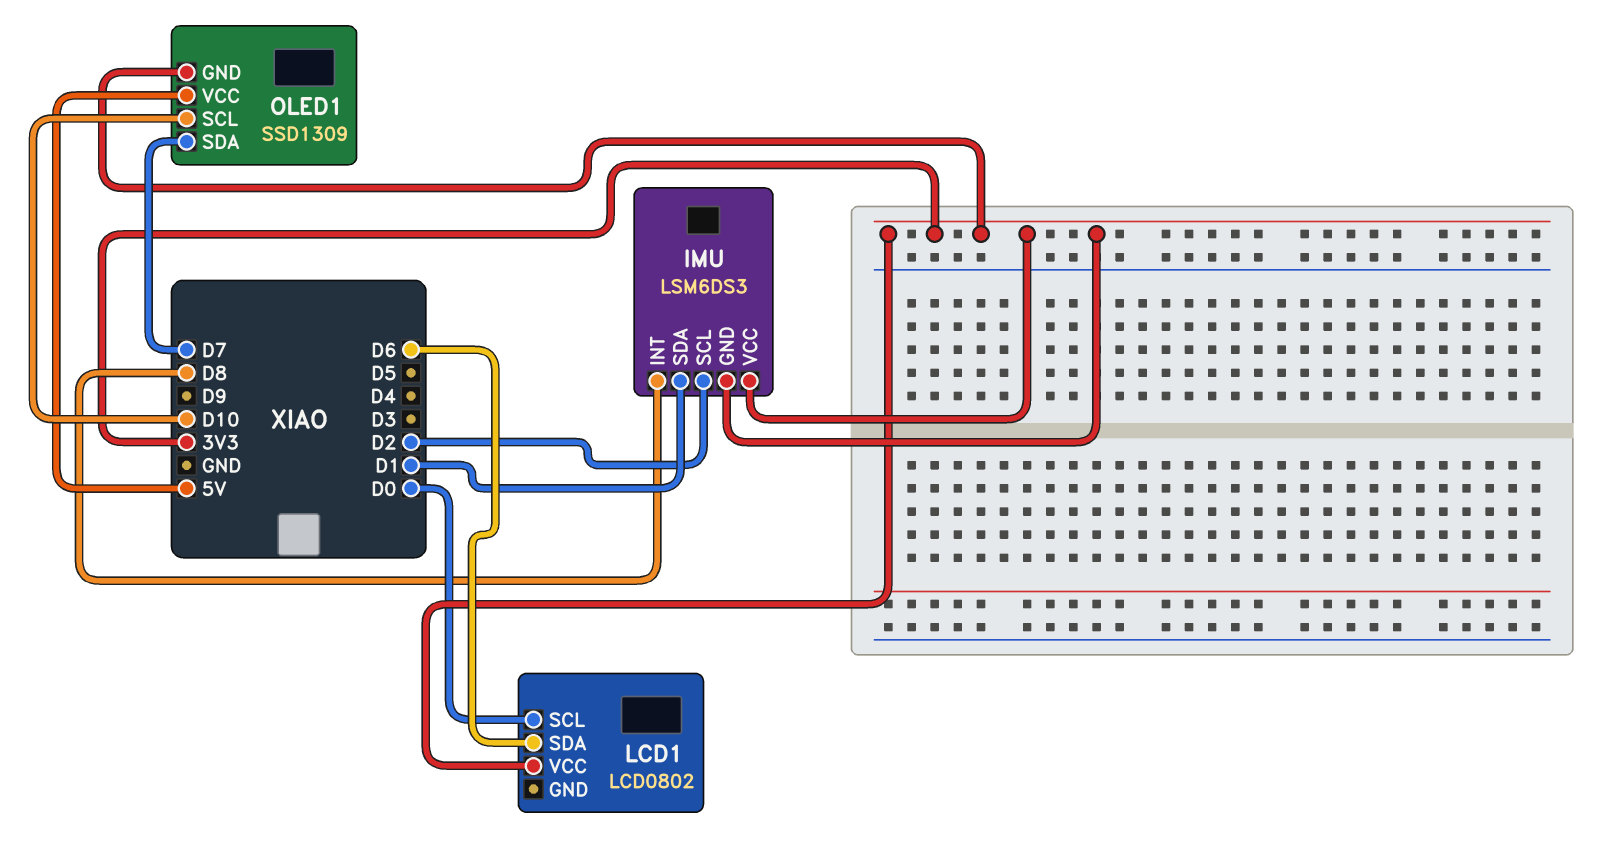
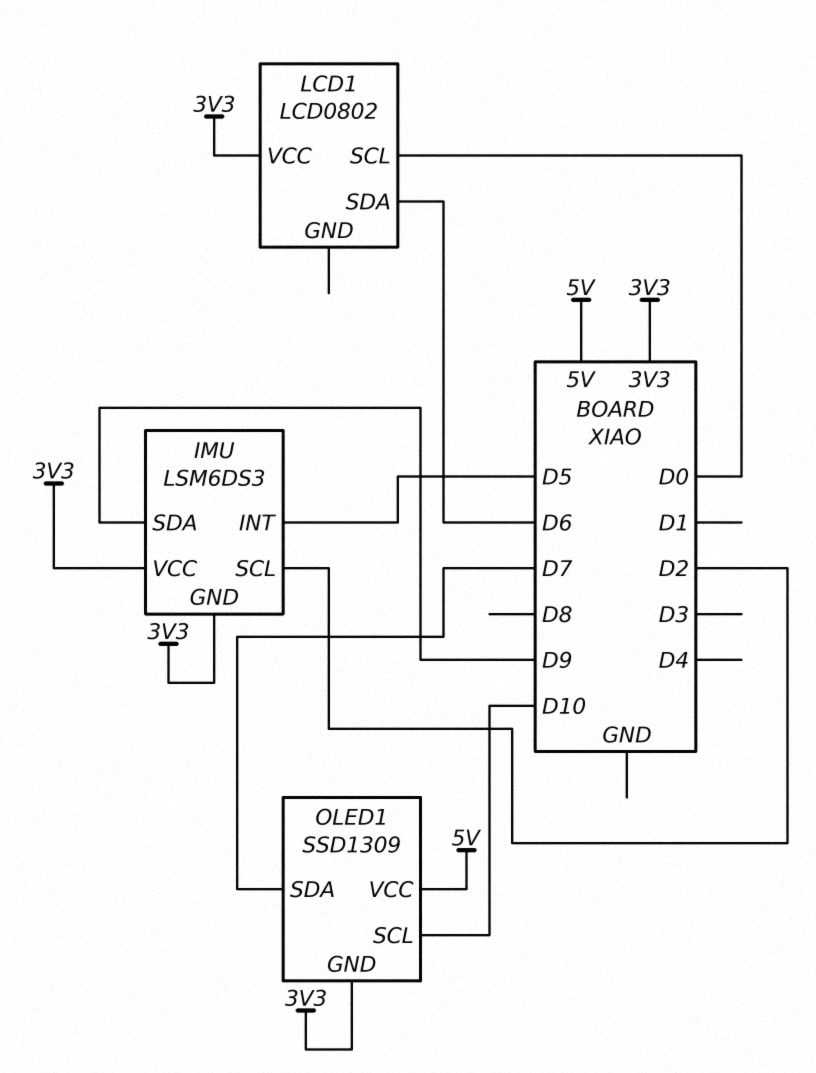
IMU pin INT: D8 -> D5
IMU pin SDA: D1 -> D9

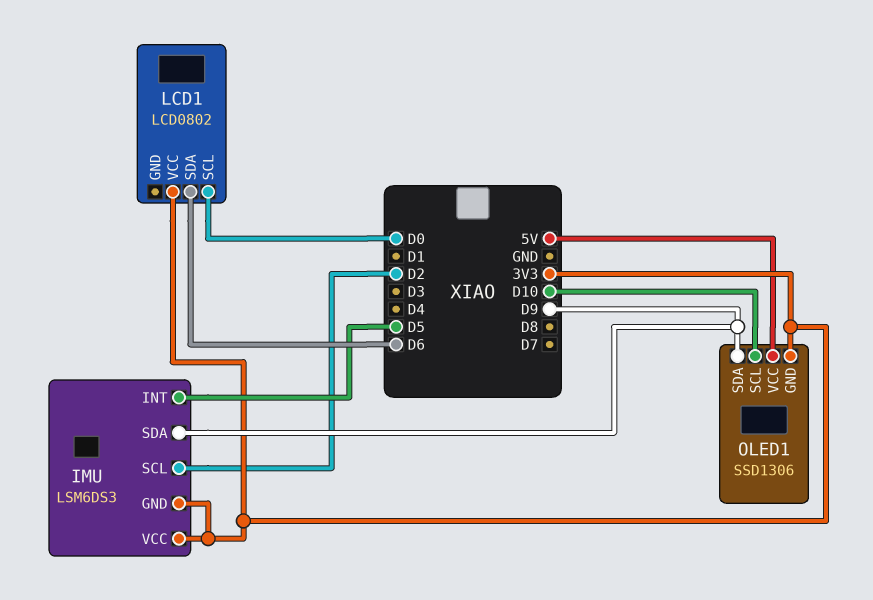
OLED1: SSD1309 -> SSD1306
OLED1 pin SDA: D7 -> D9

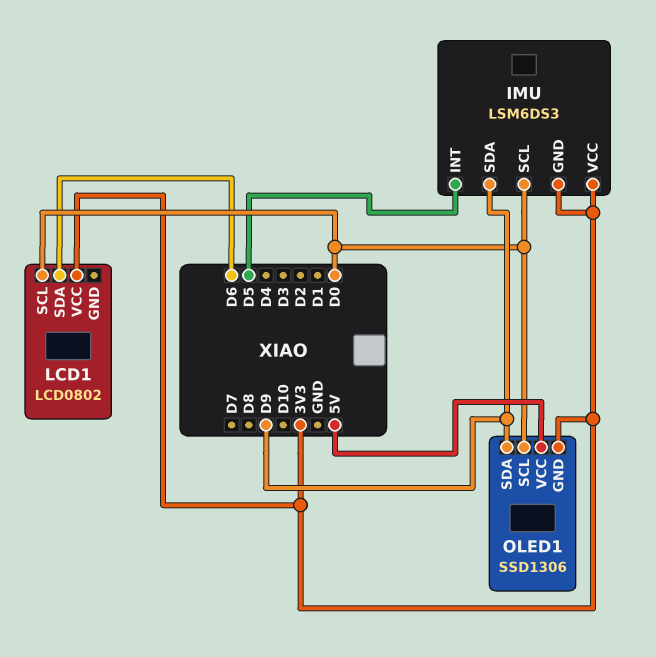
IMU pin SCL: D2 -> D0
OLED1 pin SCL: D10 -> D0

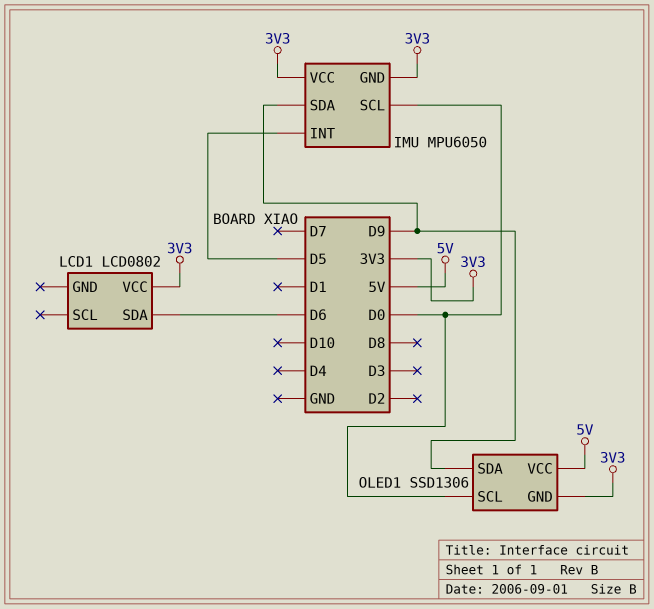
IMU: LSM6DS3 -> MPU6050
LCD1 pin SCL: D0 -> none

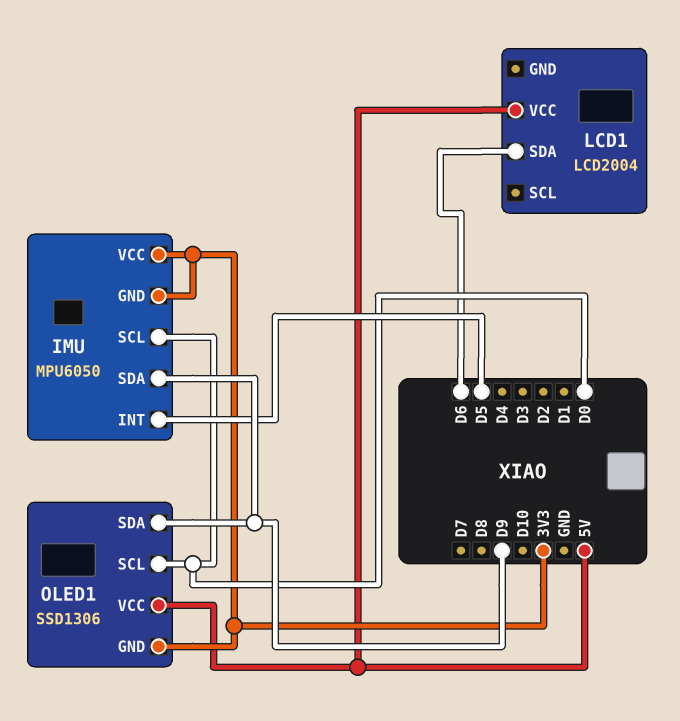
LCD1: LCD0802 -> LCD2004
LCD1 pin VCC: 3V3 -> 5V

